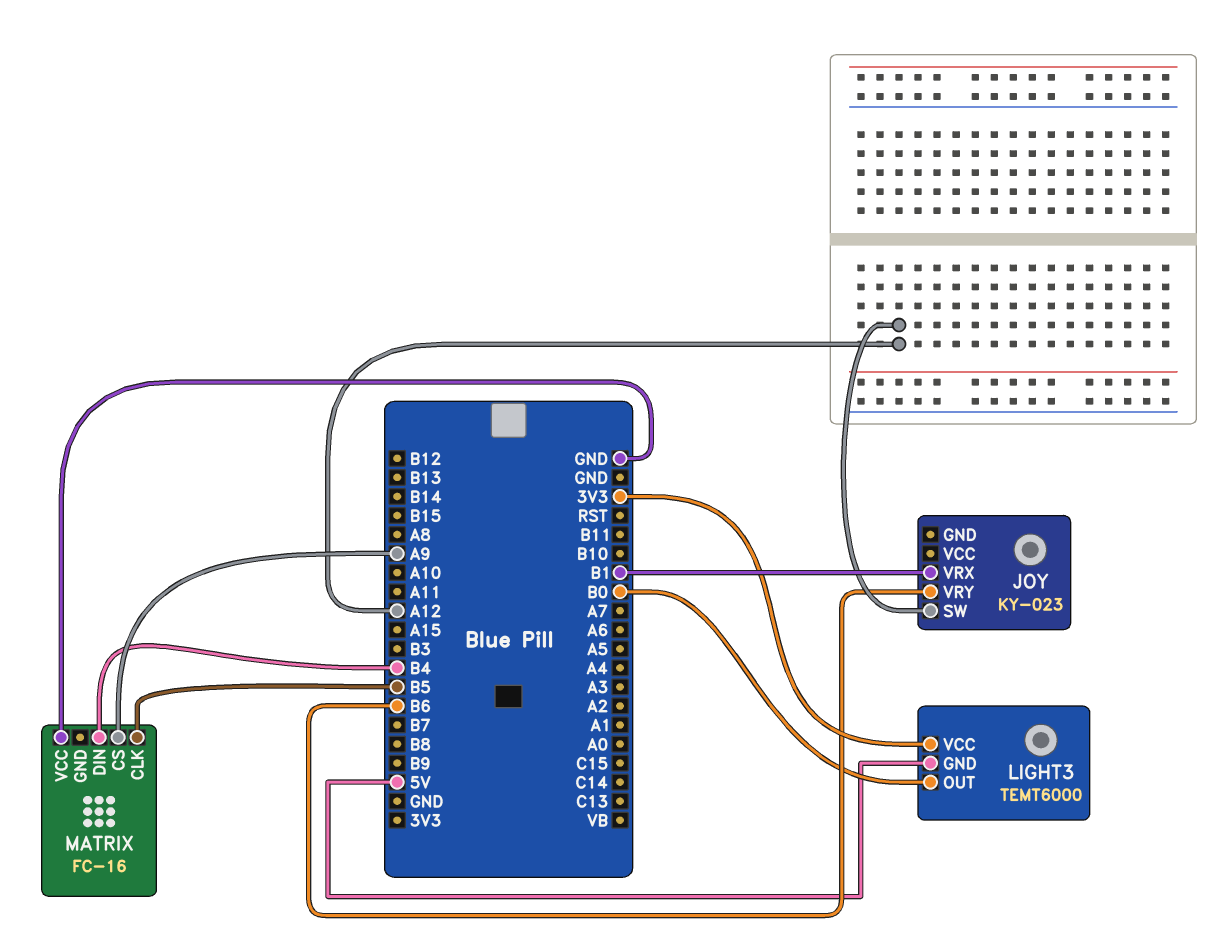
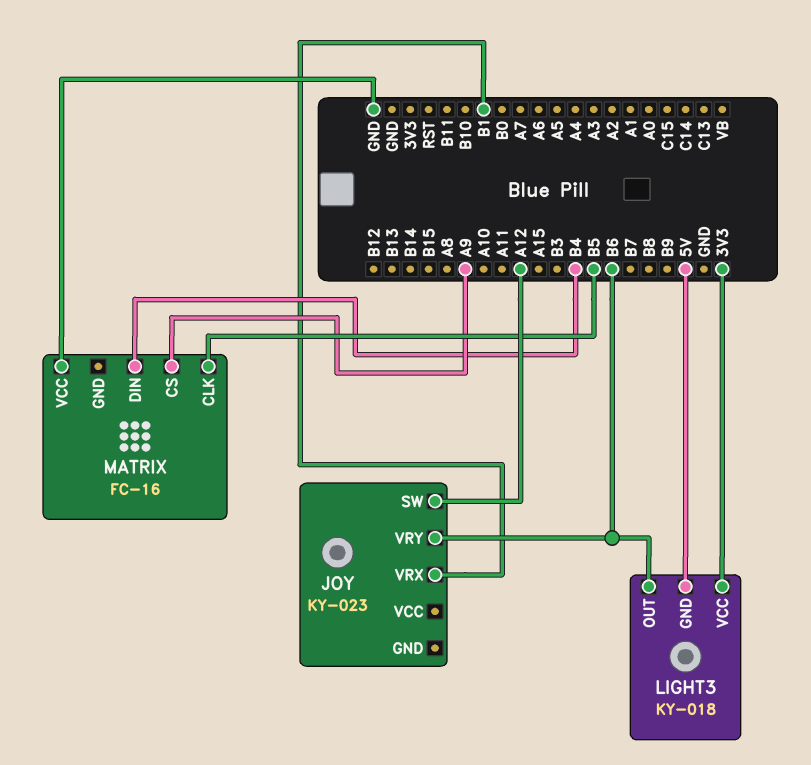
LIGHT3: TEMT6000 -> KY-018
LIGHT3 pin OUT: B0 -> B6

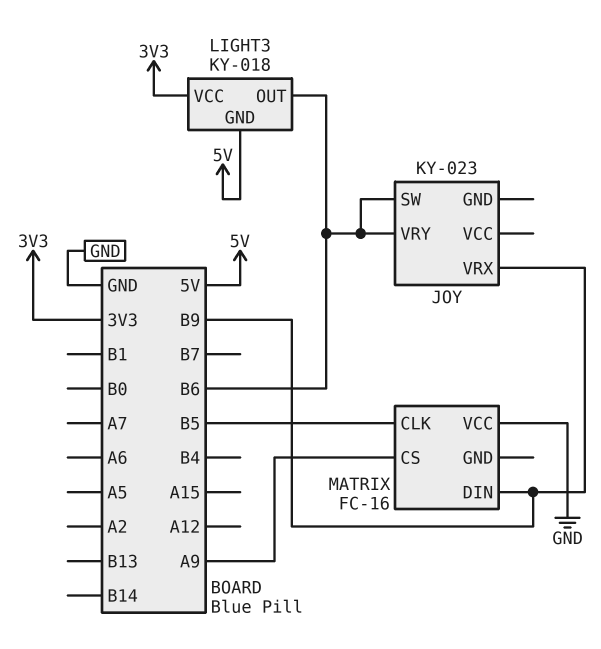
JOY pin SW: A12 -> B6
JOY pin VRX: B1 -> B9
MATRIX pin DIN: B4 -> B9

